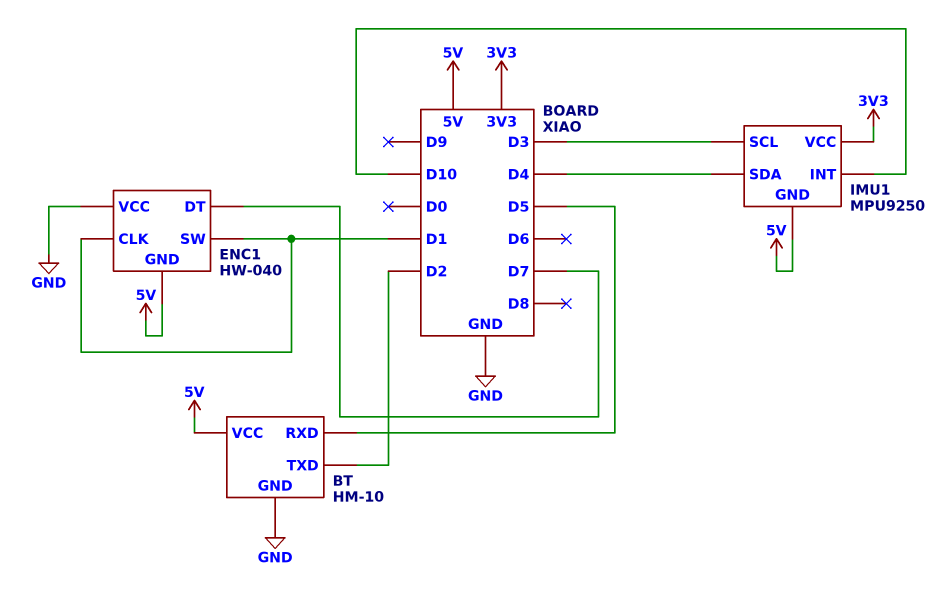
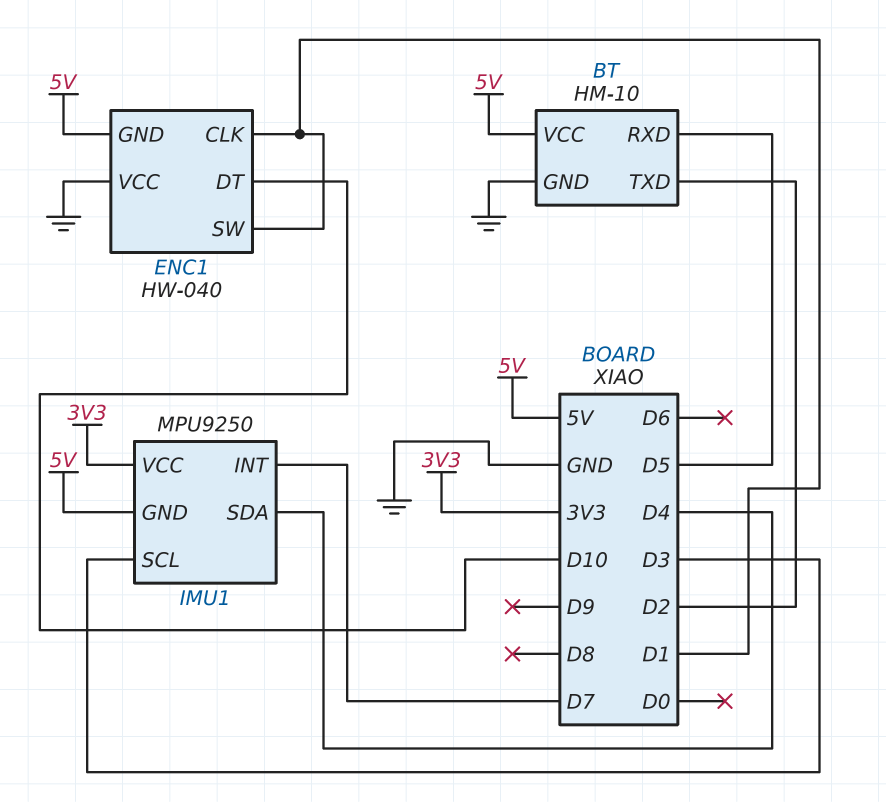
ENC1 pin DT: D7 -> D10
IMU1 pin INT: D10 -> D7

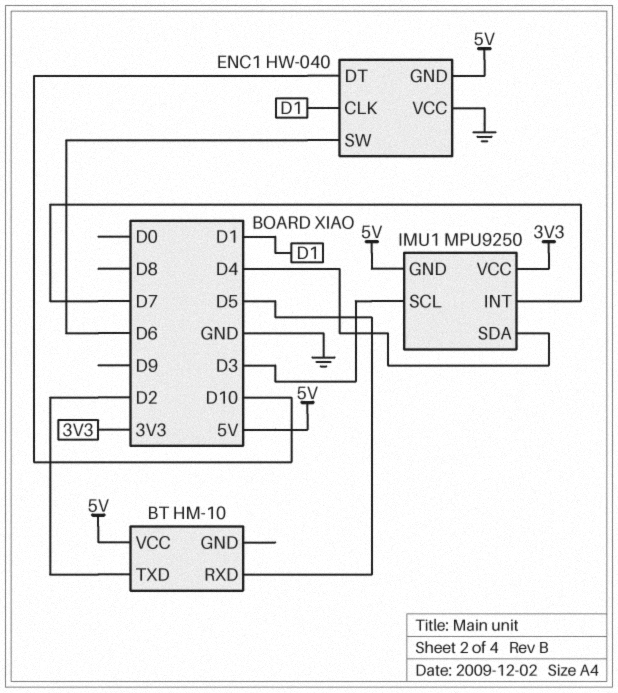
BT pin GND: GND -> none
ENC1 pin SW: D1 -> D6

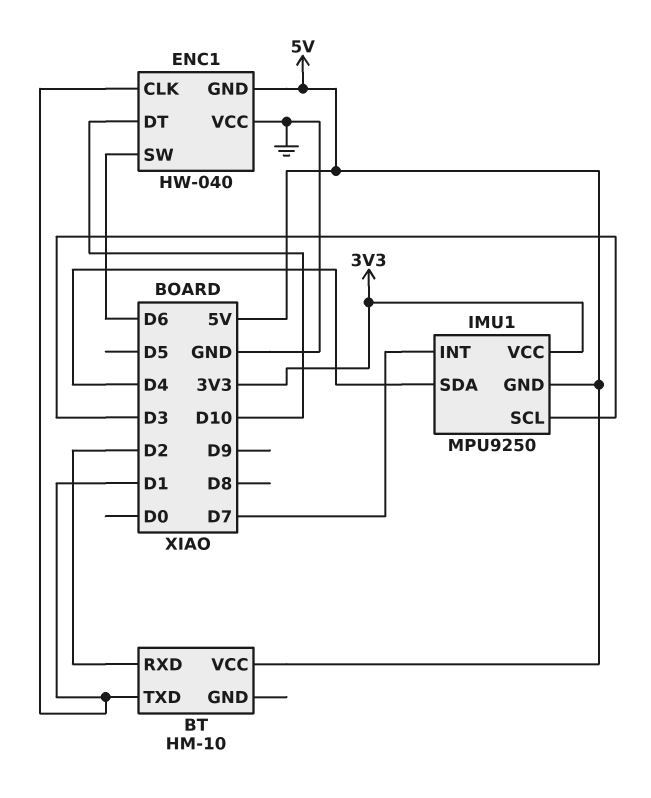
BT pin RXD: D5 -> D2
BT pin TXD: D2 -> D1

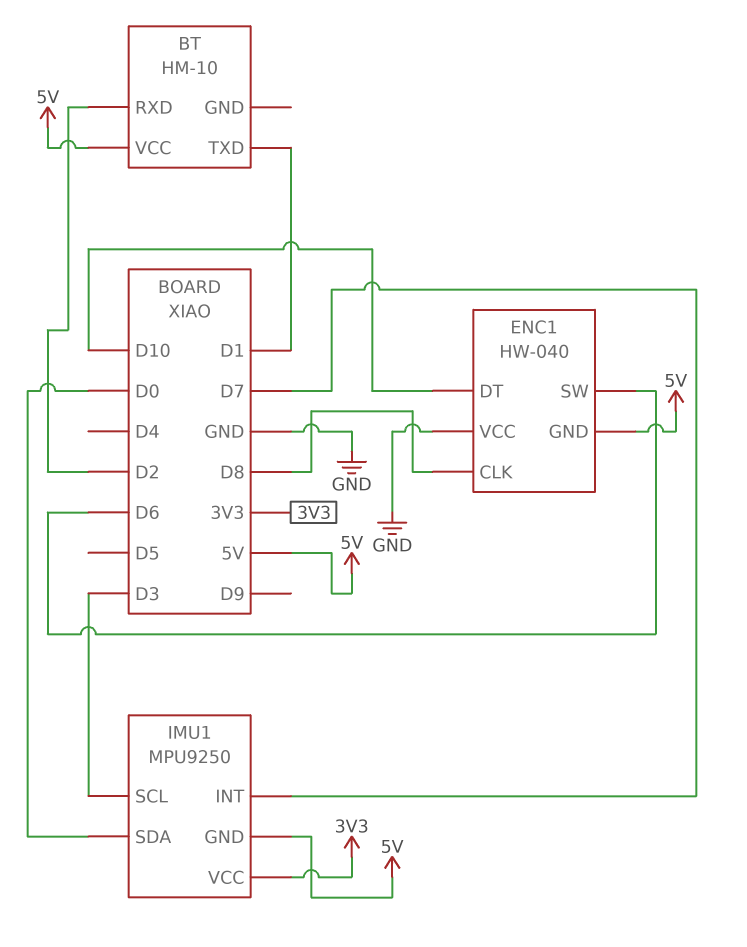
ENC1 pin CLK: D1 -> D8
IMU1 pin SDA: D4 -> D0

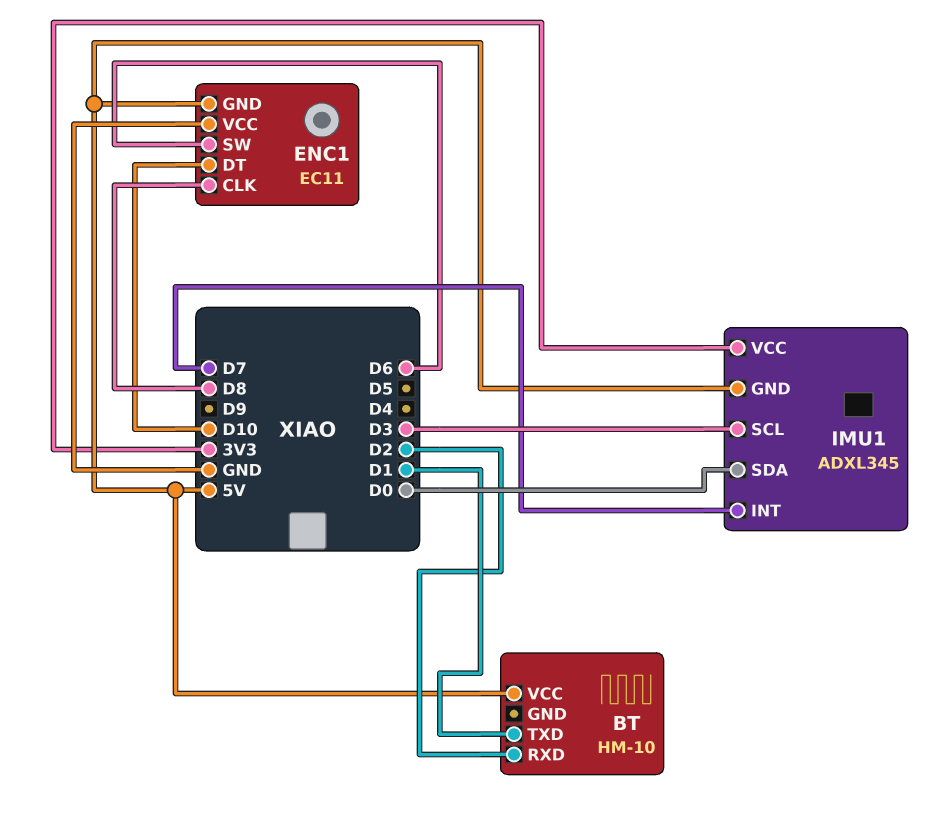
ENC1: HW-040 -> EC11
IMU1: MPU9250 -> ADXL345

